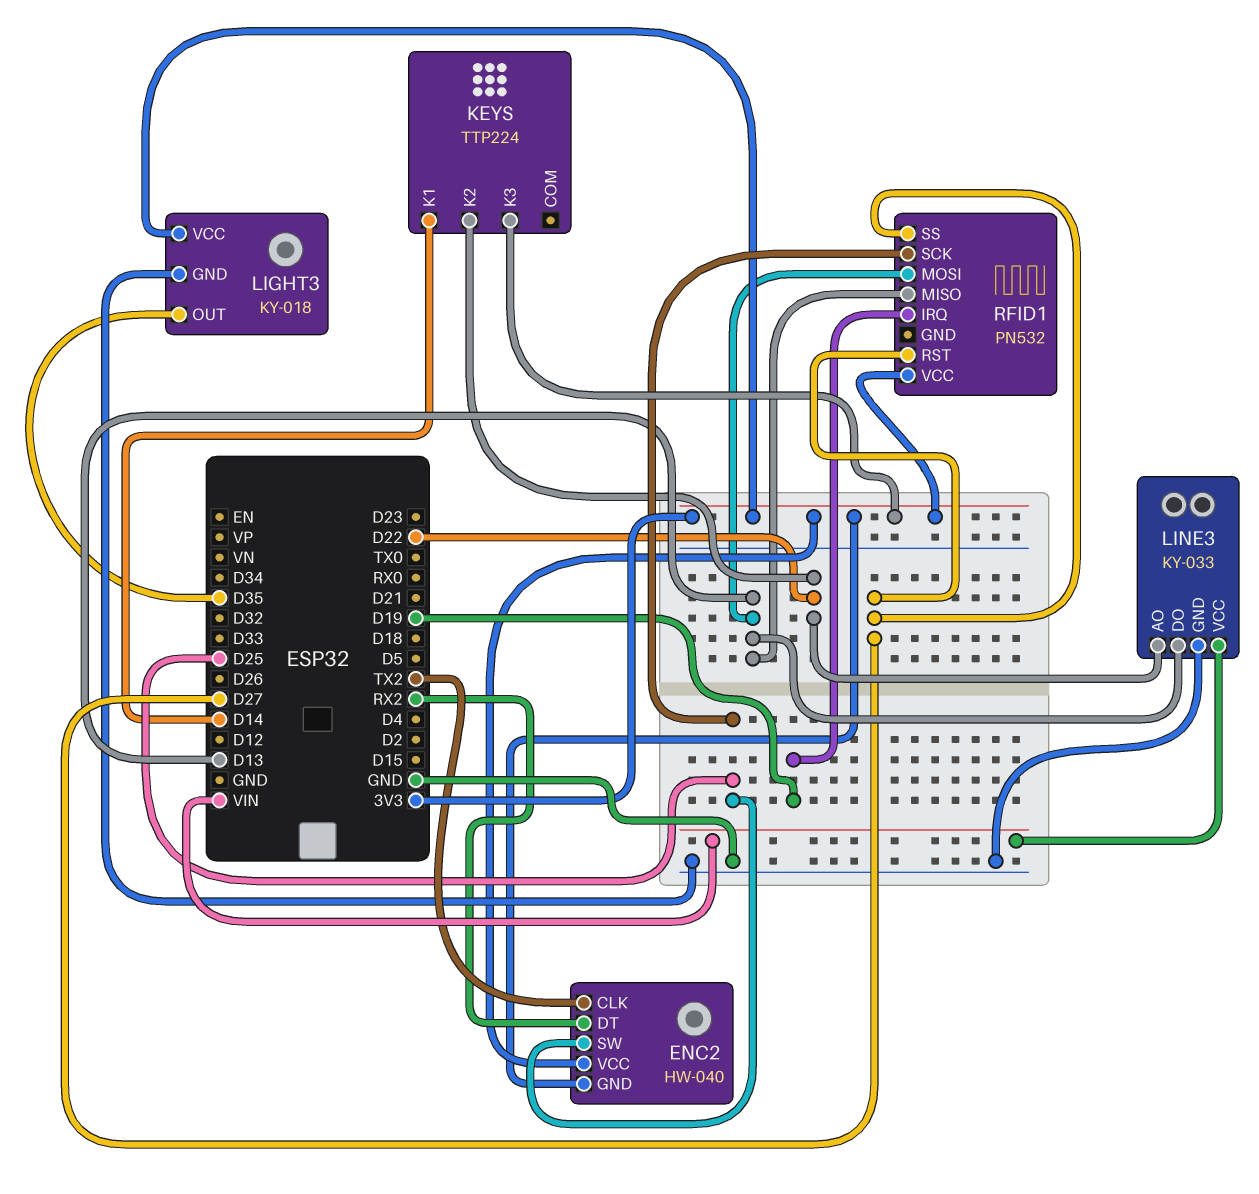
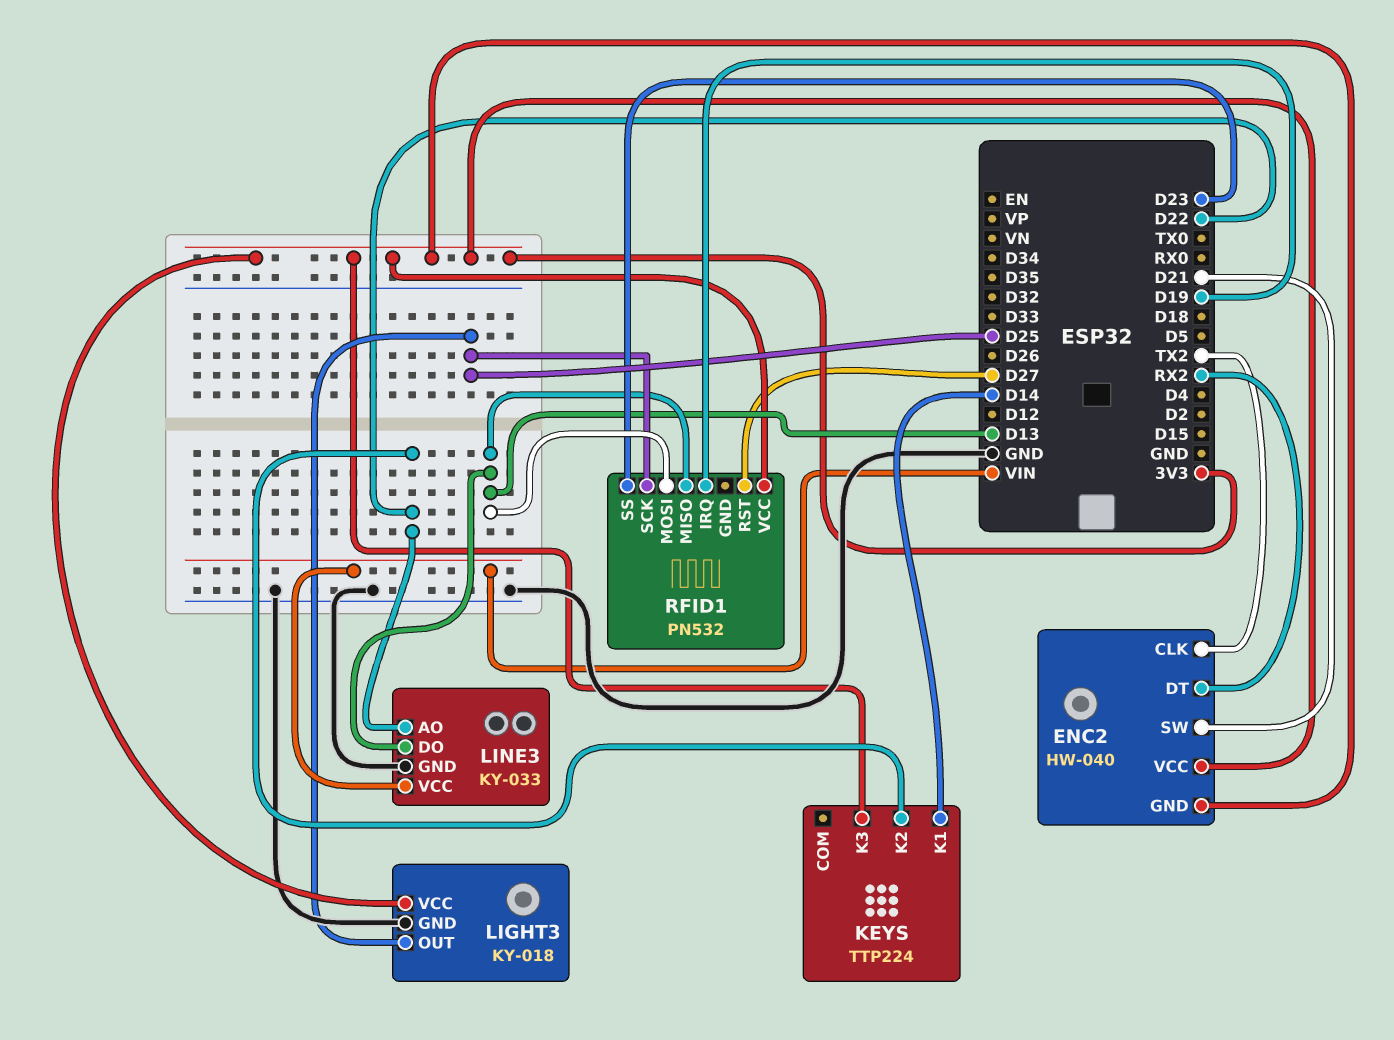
ENC2 pin SW: D25 -> D21
LIGHT3 pin OUT: D35 -> D25
RFID1 pin SS: D27 -> D23

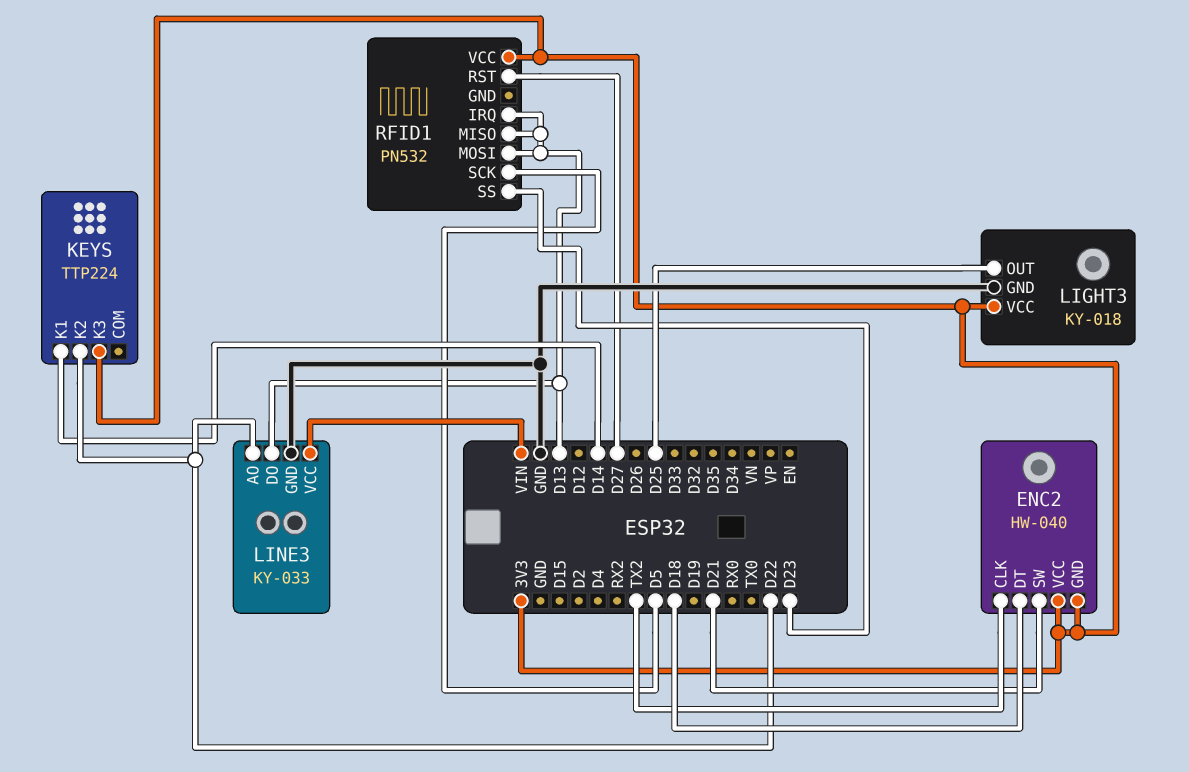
ENC2 pin DT: RX2 -> D18
RFID1 pin IRQ: D19 -> D13
RFID1 pin SCK: D25 -> D5

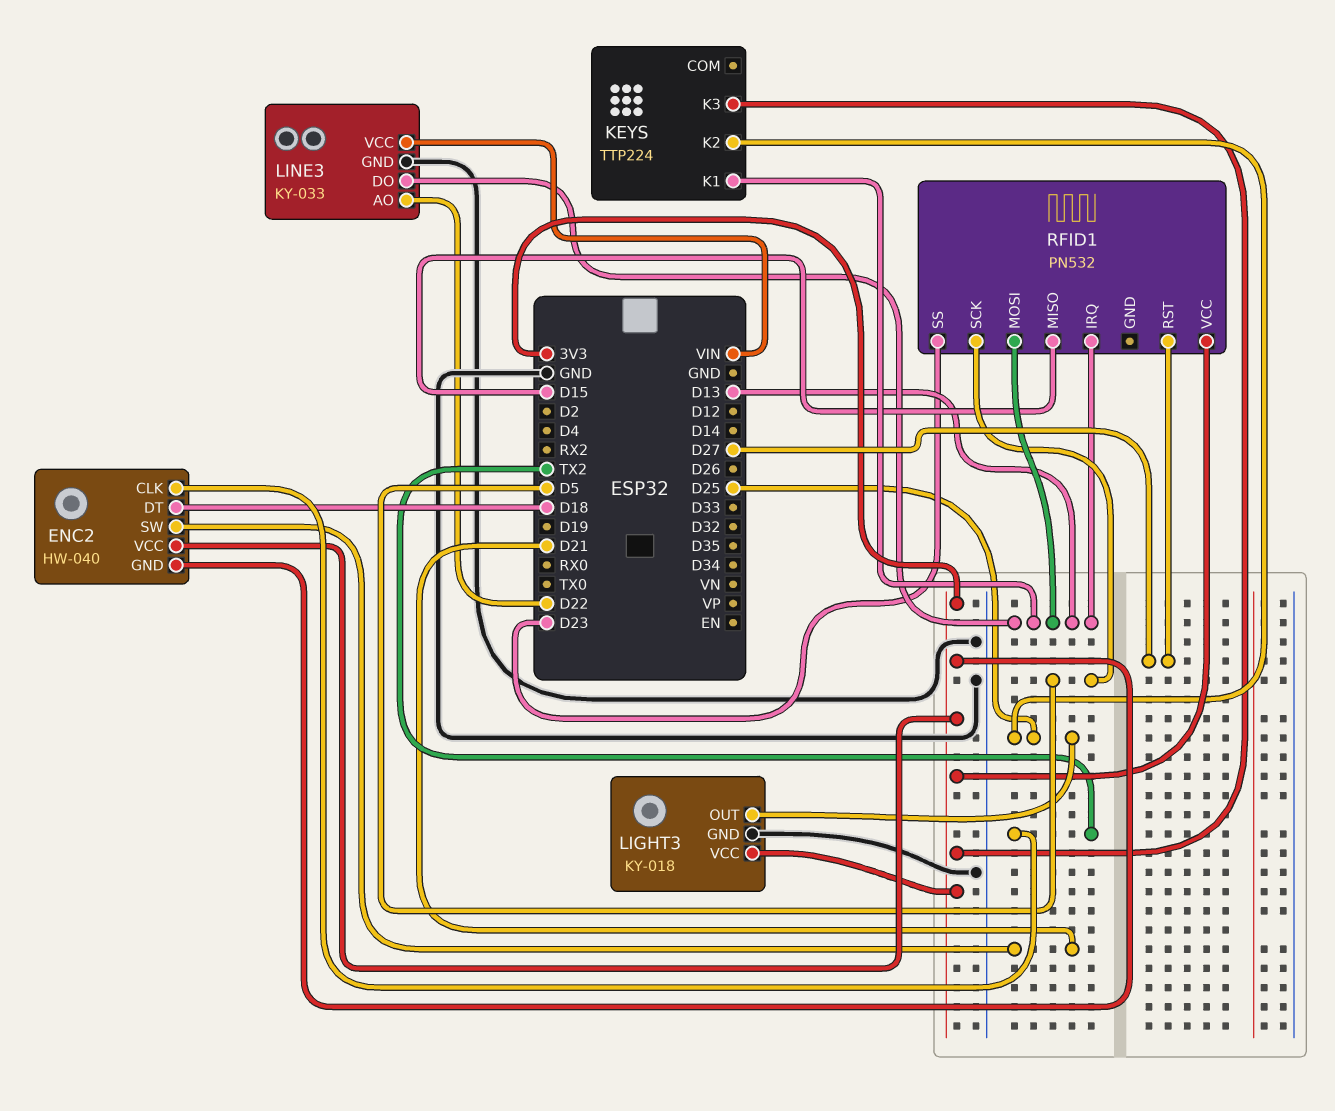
KEYS pin K1: D14 -> D13
KEYS pin K2: D22 -> D25
RFID1 pin MISO: D13 -> D15

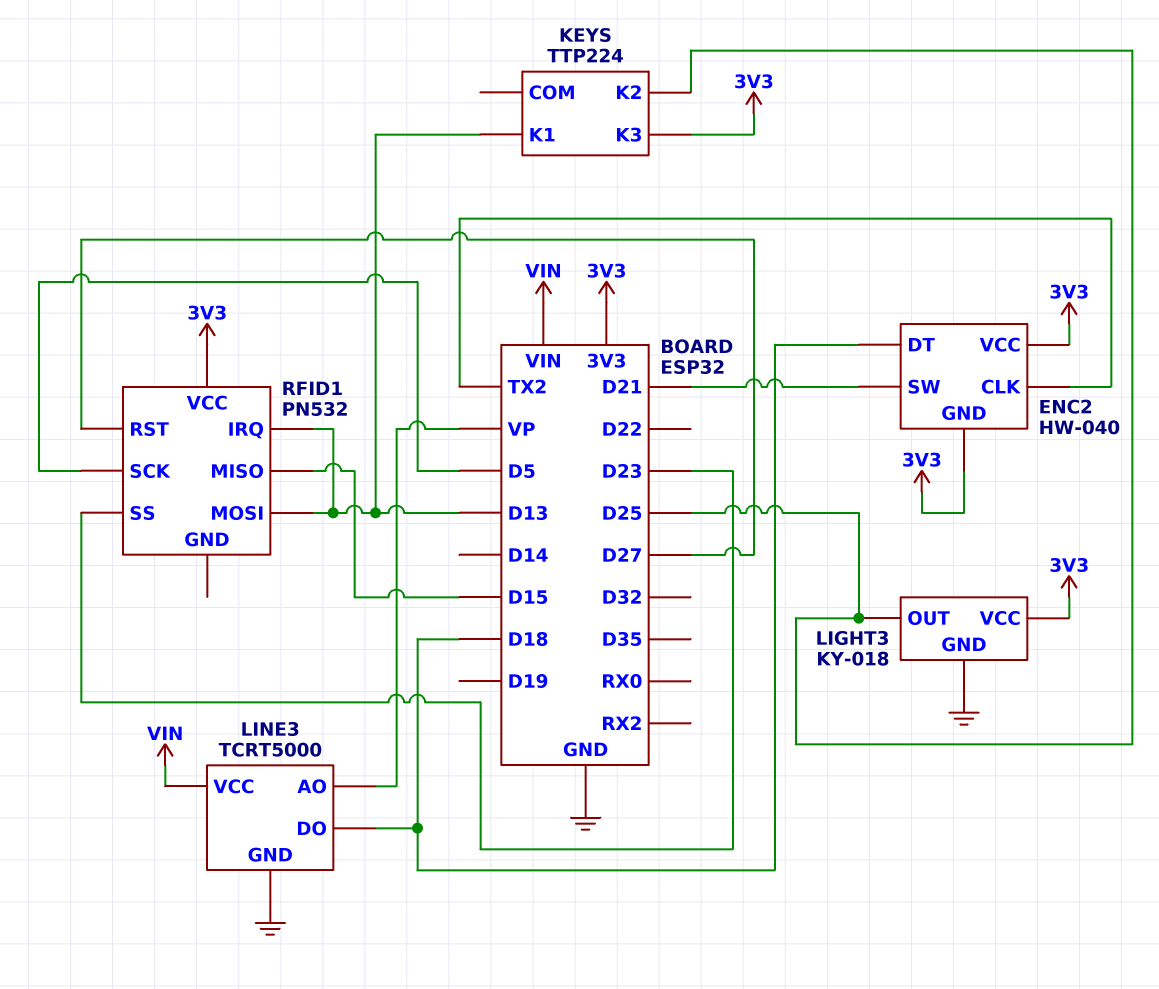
LINE3: KY-033 -> TCRT5000
LINE3 pin AO: D22 -> VP
LINE3 pin DO: D13 -> D18

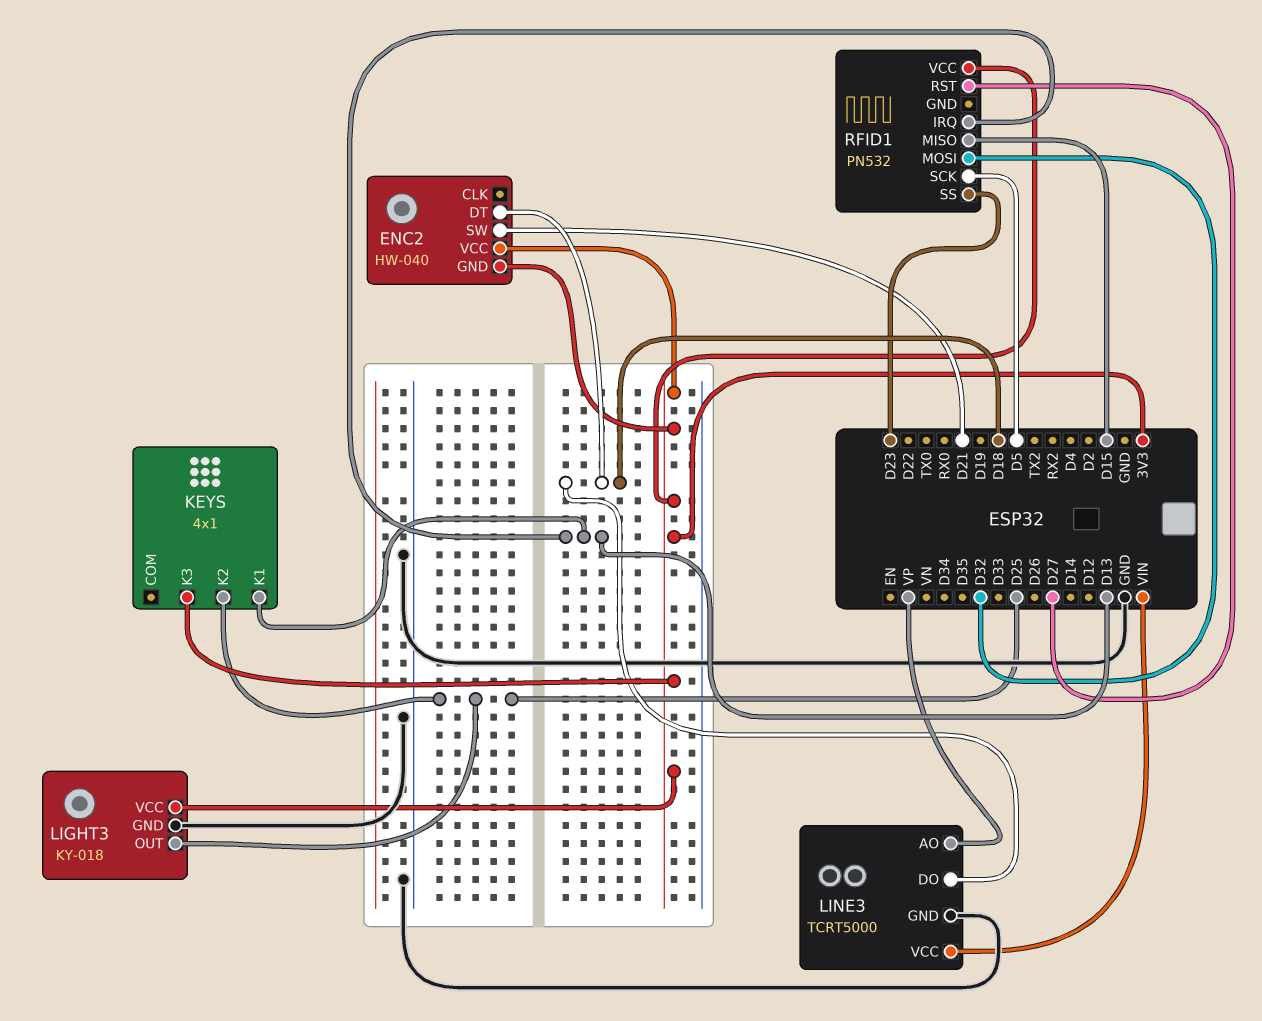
ENC2 pin CLK: TX2 -> none
KEYS: TTP224 -> 4x1
RFID1 pin MOSI: D13 -> D32

